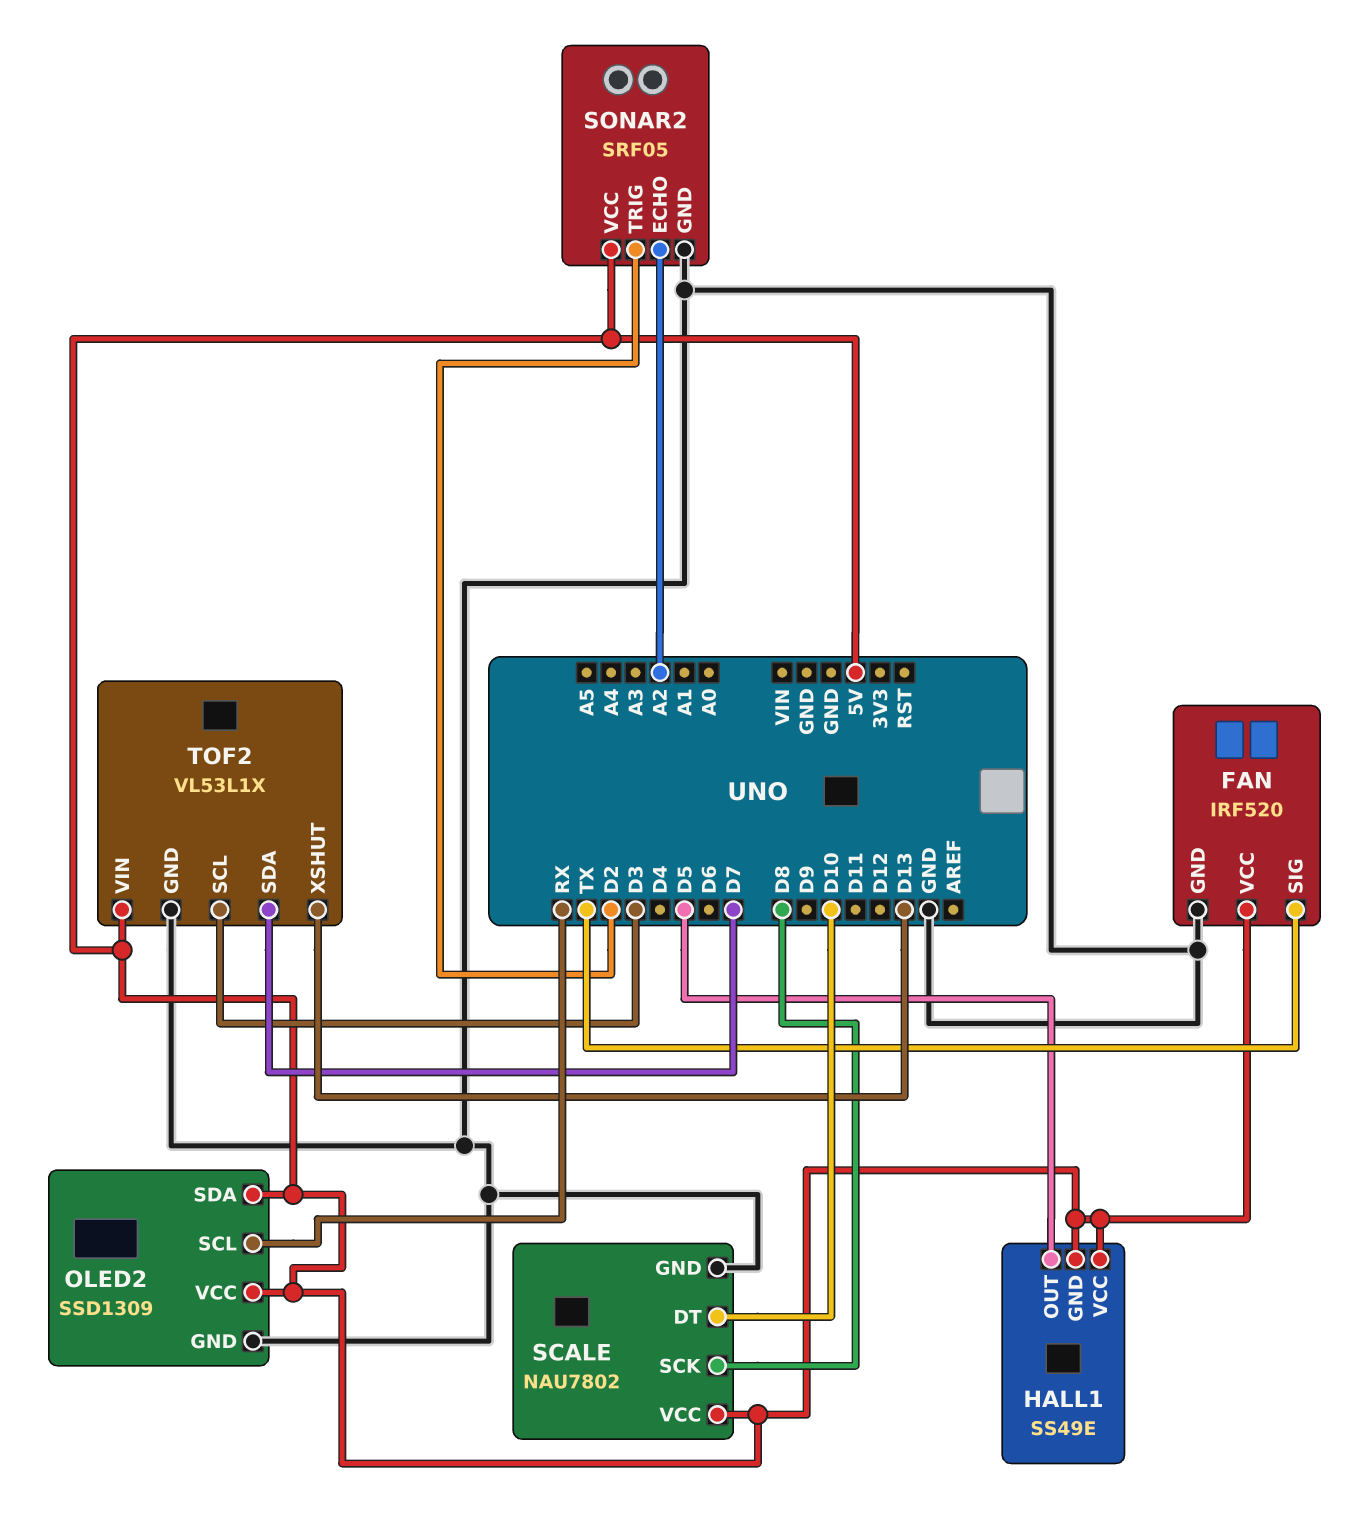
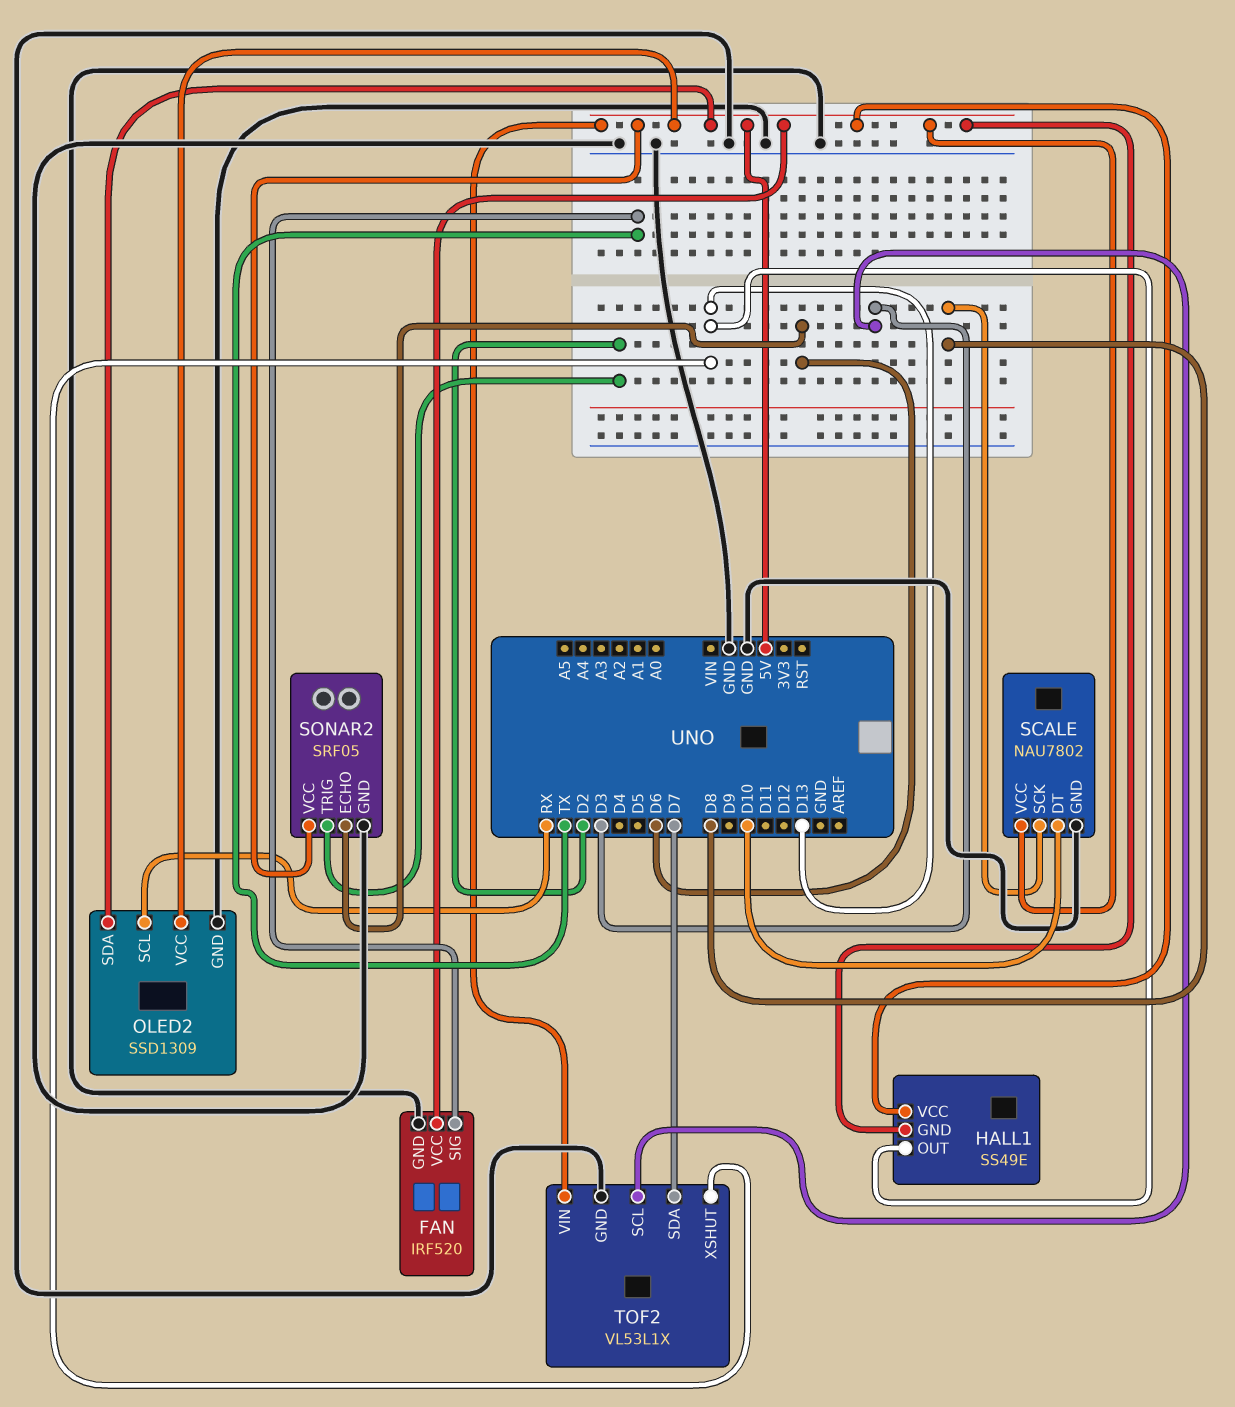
HALL1 pin OUT: D5 -> D13
SONAR2 pin ECHO: A2 -> D6

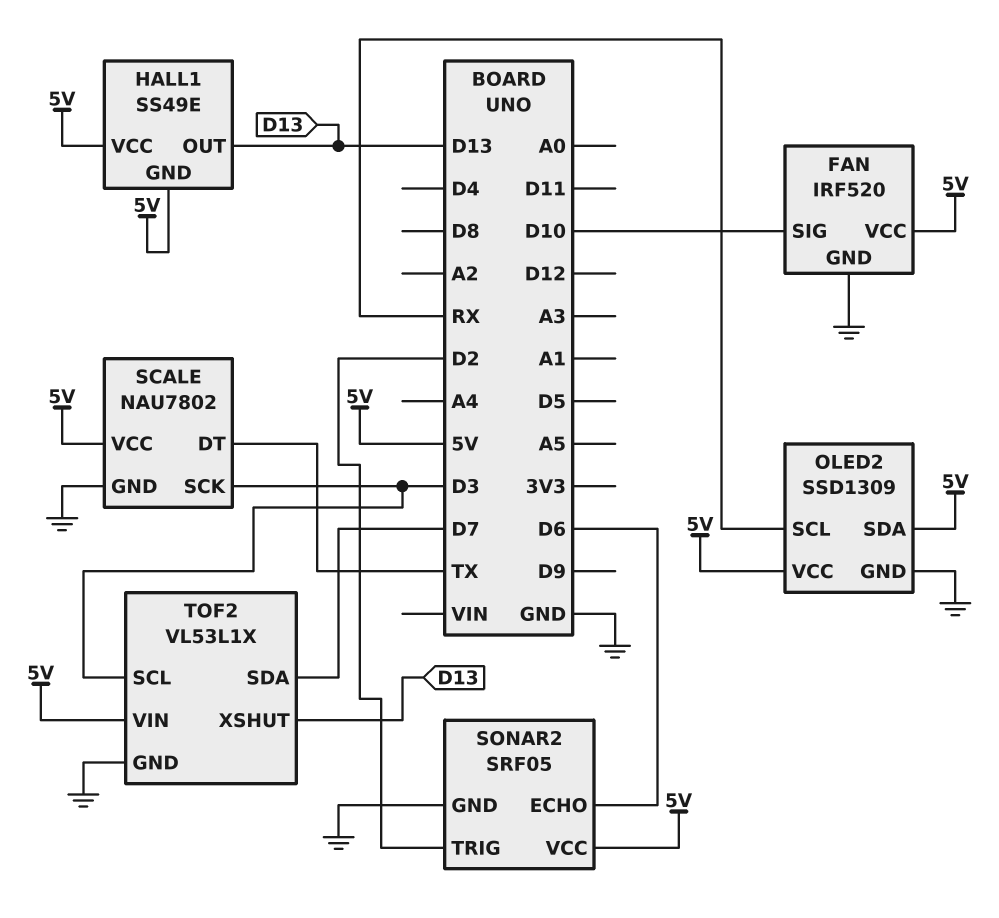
FAN pin SIG: TX -> D10
SCALE pin DT: D10 -> TX
SCALE pin SCK: D8 -> D3

